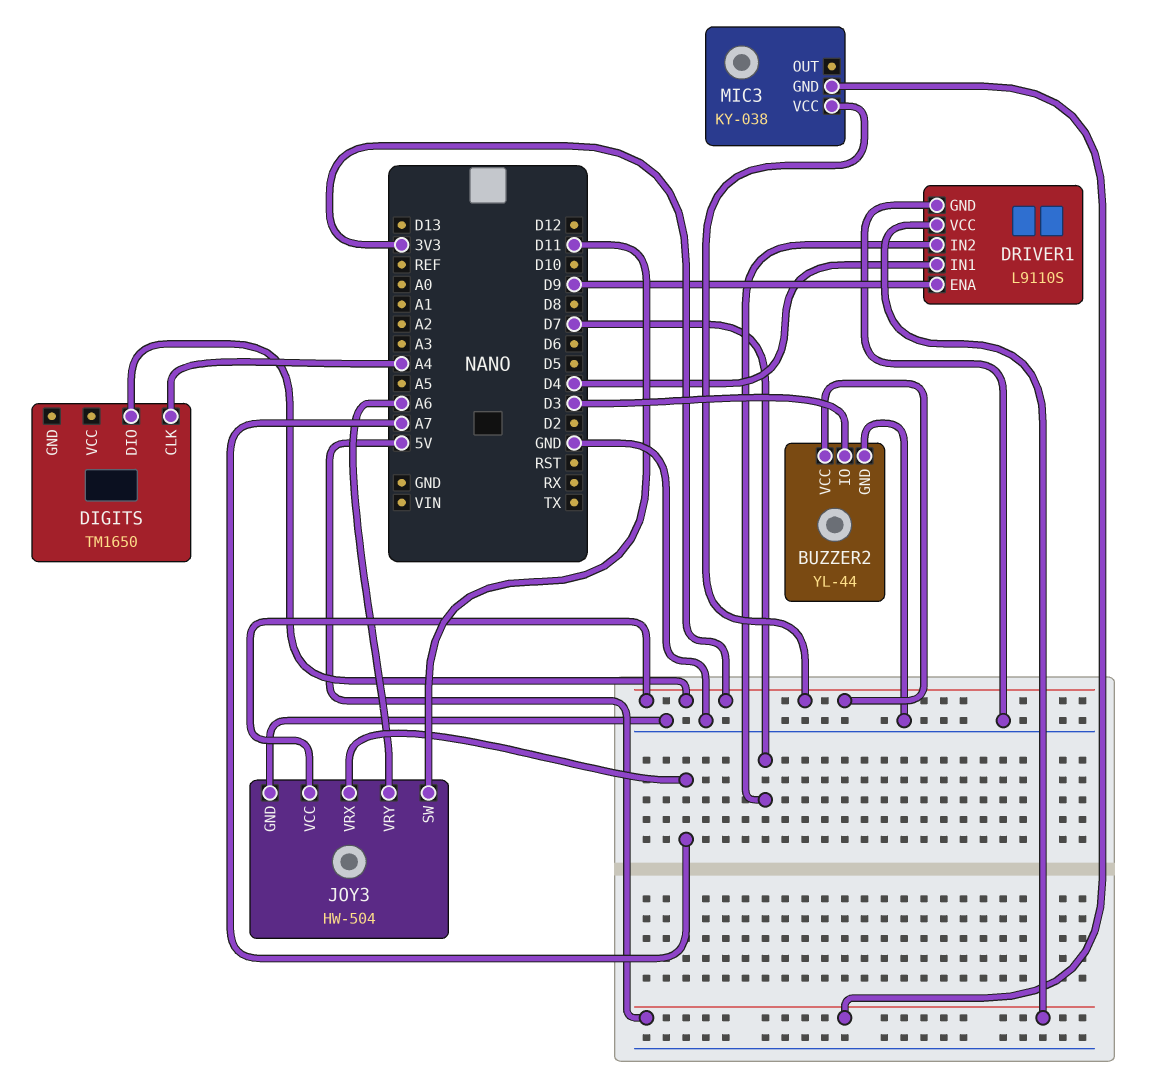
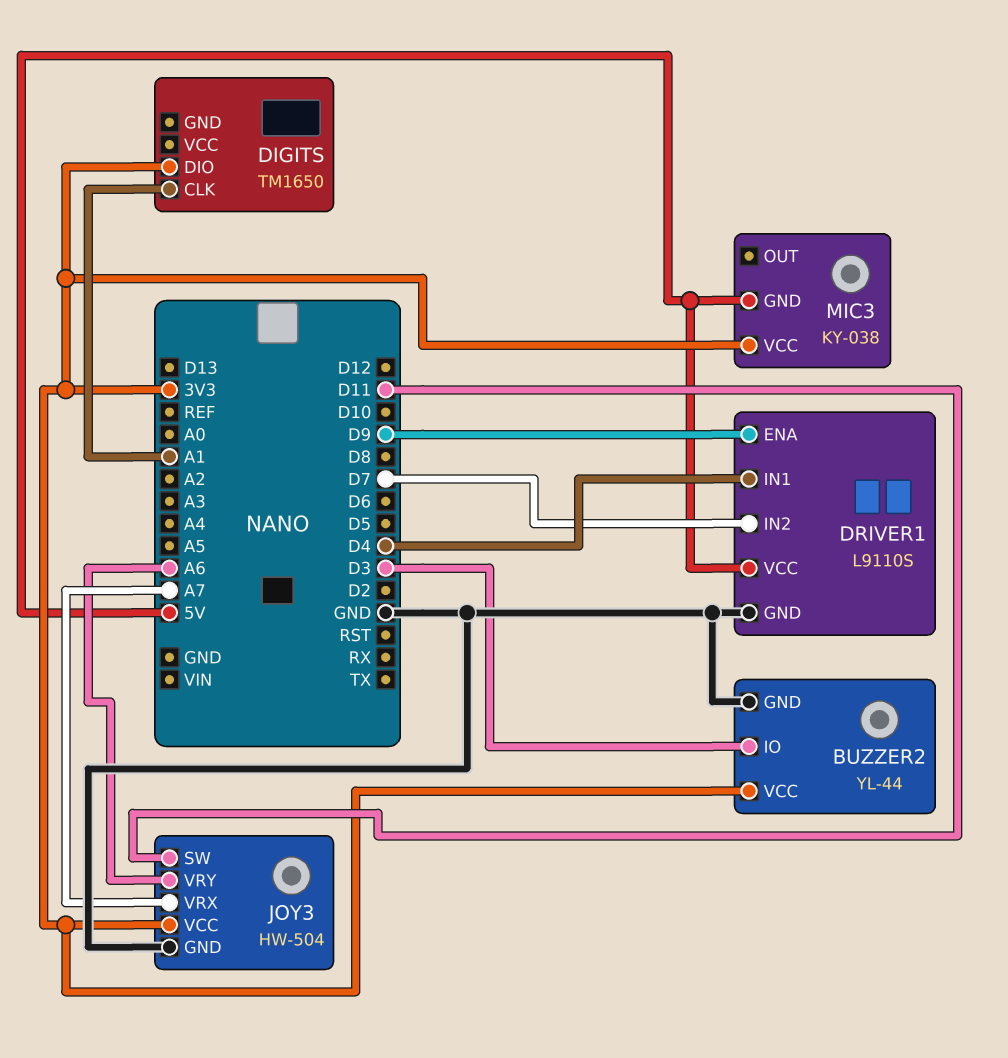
DIGITS pin CLK: A4 -> A1

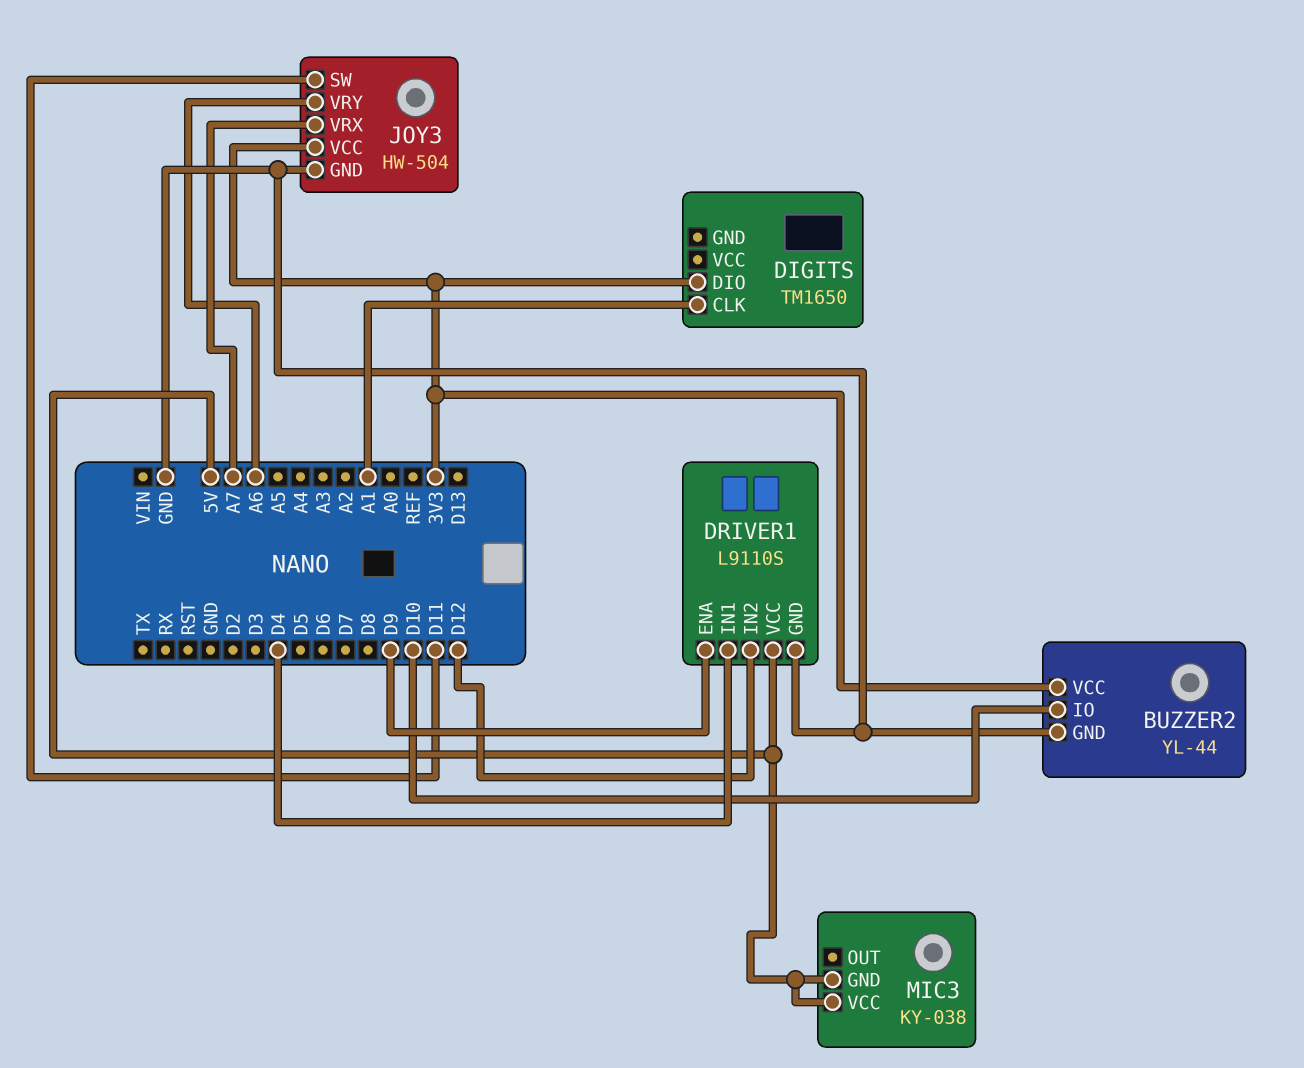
BUZZER2 pin IO: D3 -> D10
DRIVER1 pin IN2: D7 -> D12
MIC3 pin VCC: 3V3 -> 5V

